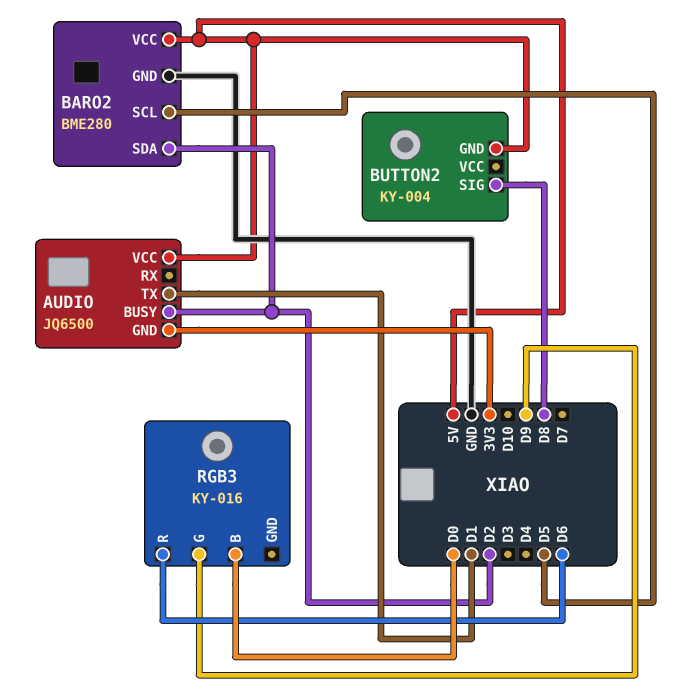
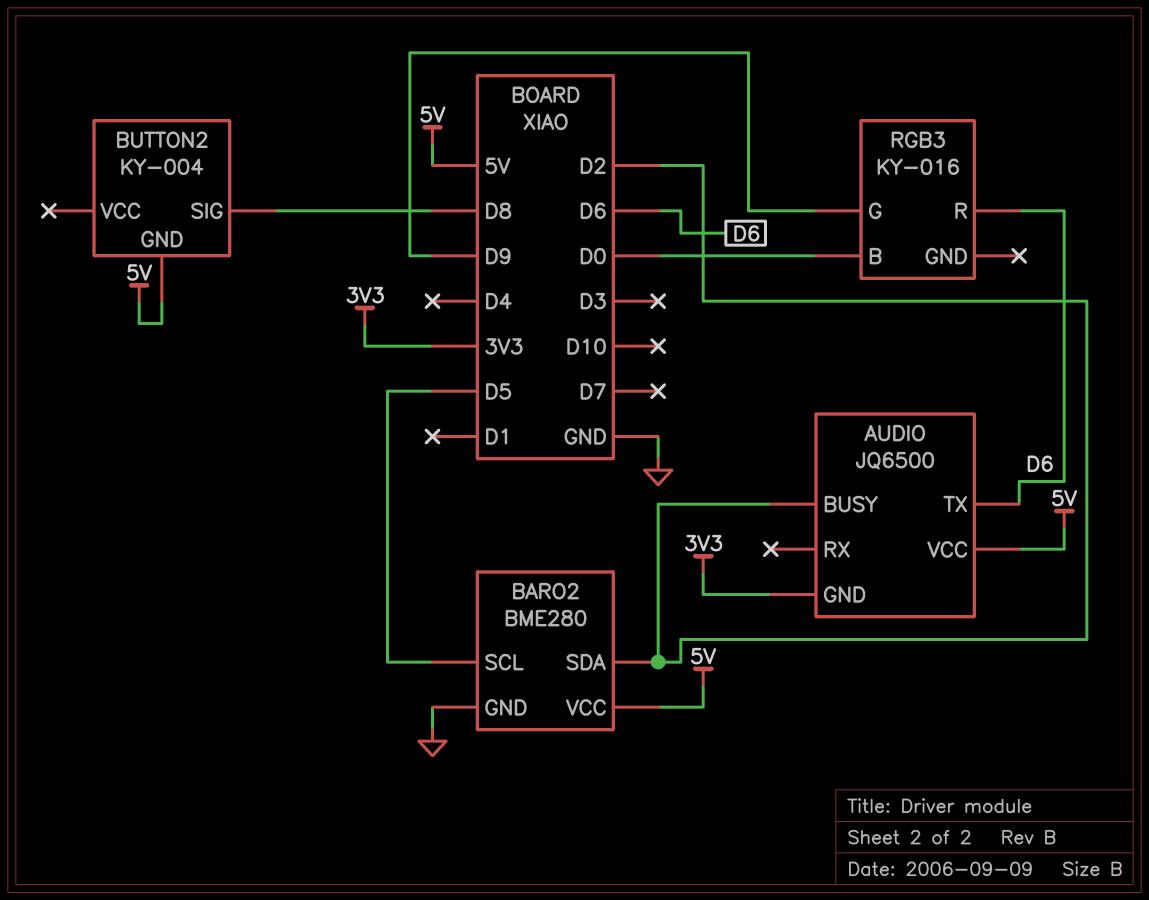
AUDIO pin TX: D1 -> D6

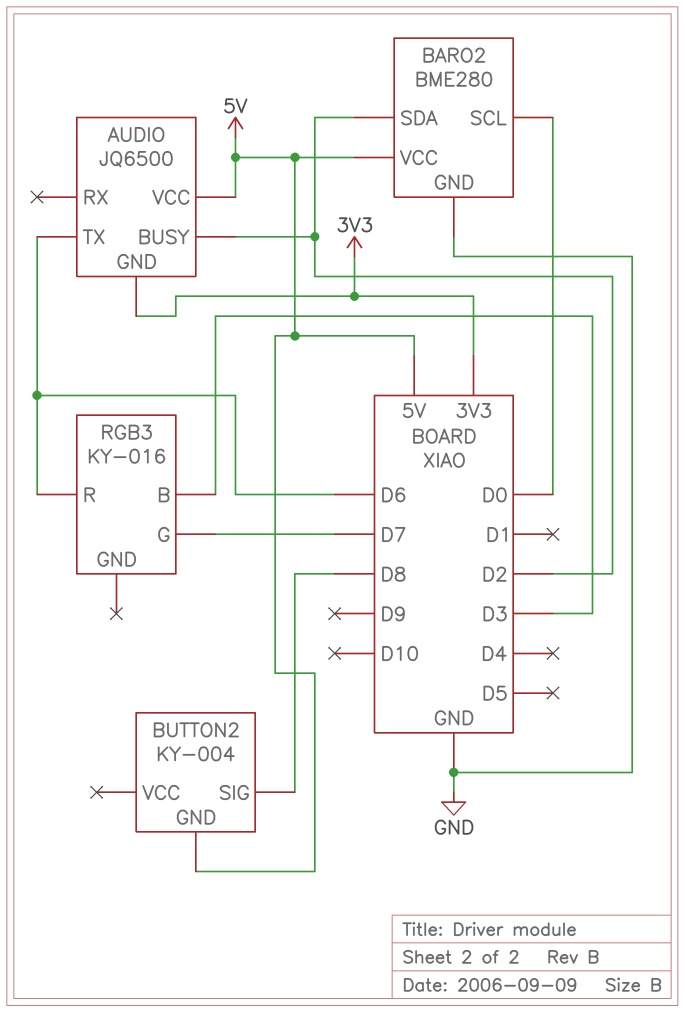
BARO2 pin SCL: D5 -> D0
RGB3 pin B: D0 -> D3
RGB3 pin G: D9 -> D7

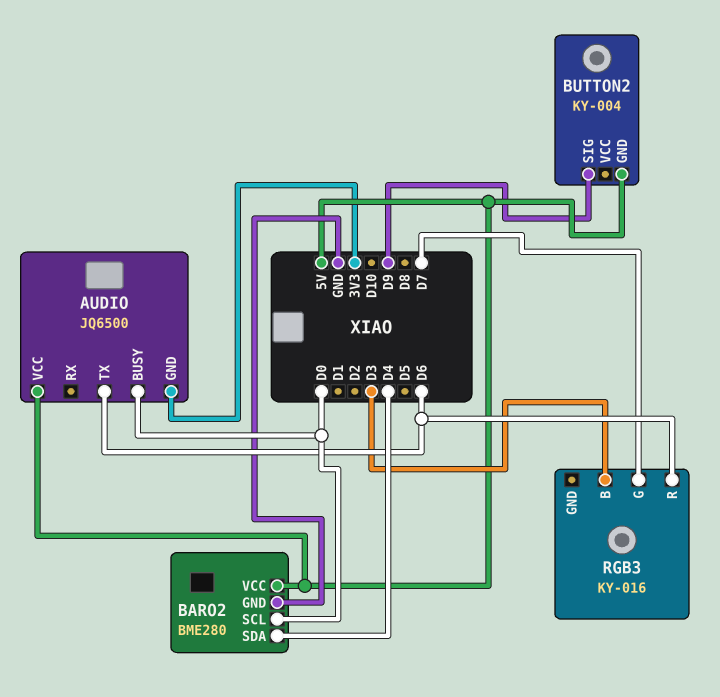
AUDIO pin BUSY: D2 -> D0
BARO2 pin SDA: D2 -> D4
BUTTON2 pin SIG: D8 -> D9

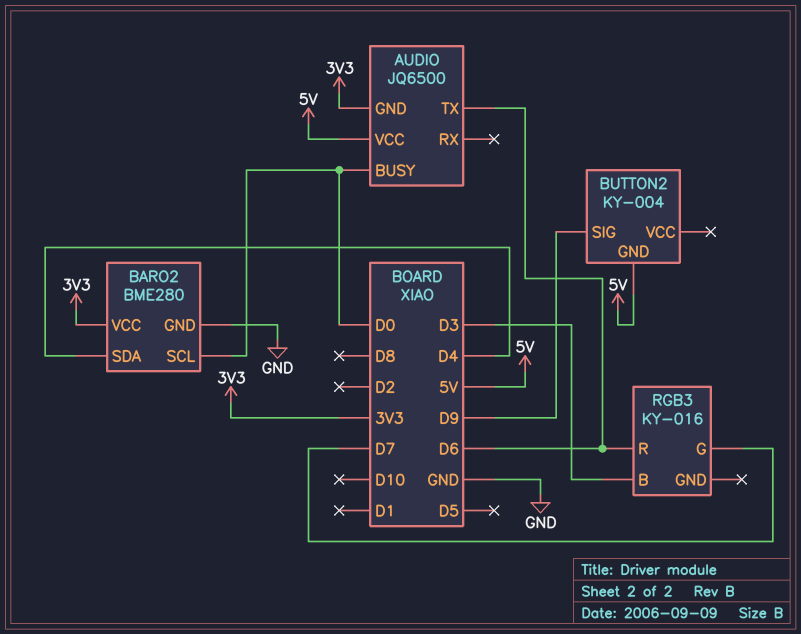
BARO2 pin VCC: 5V -> 3V3

